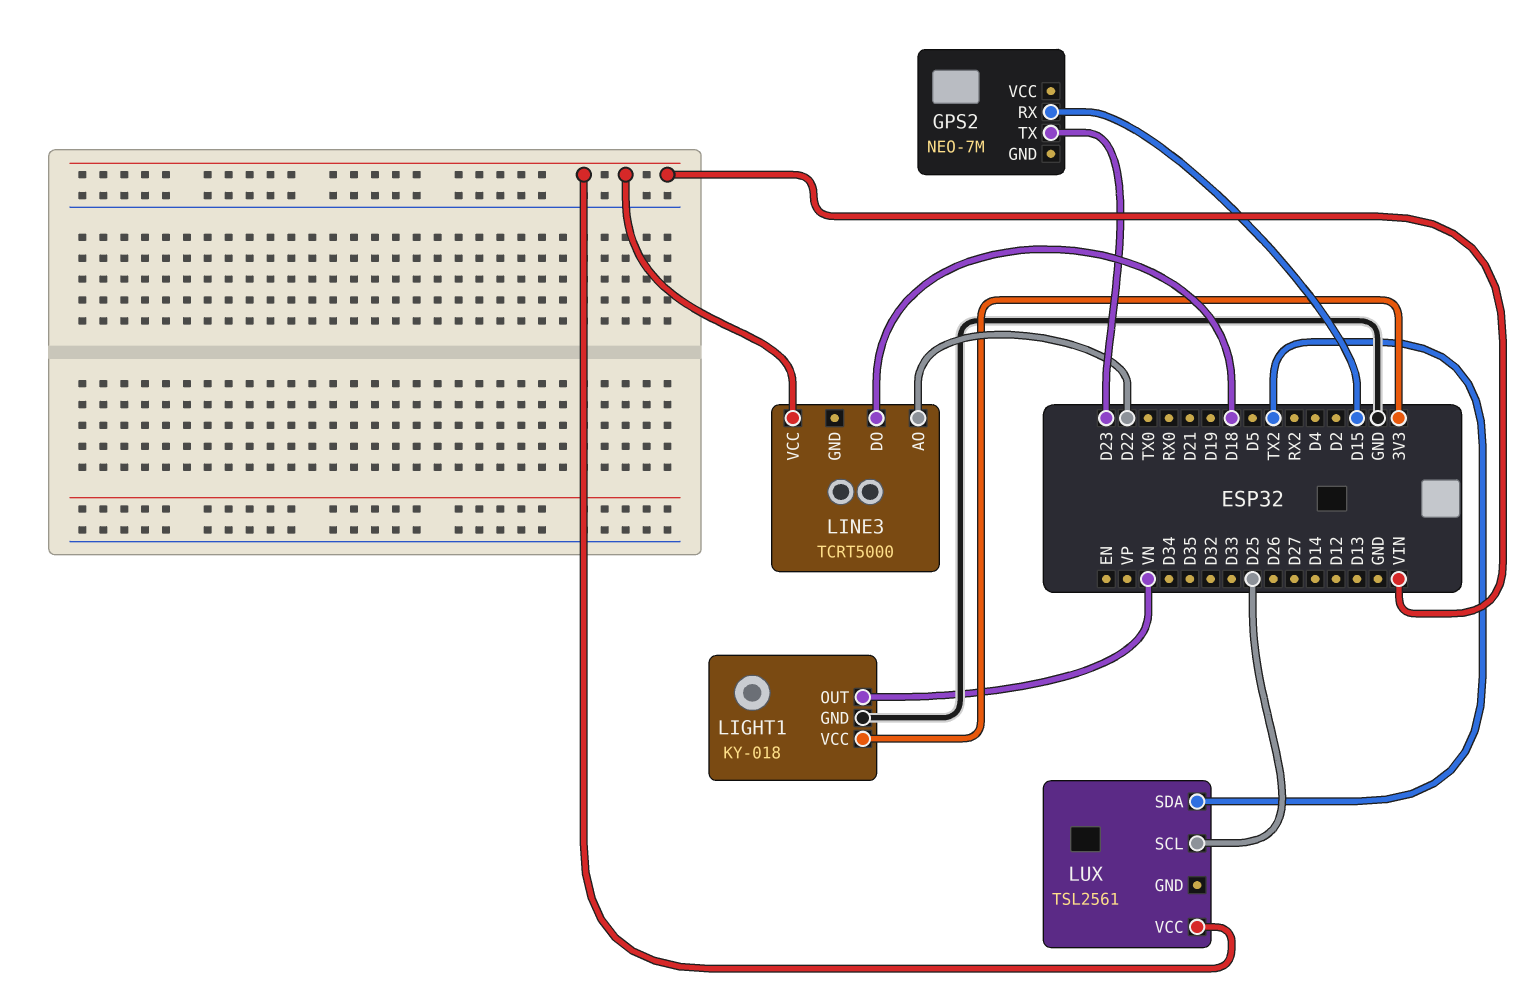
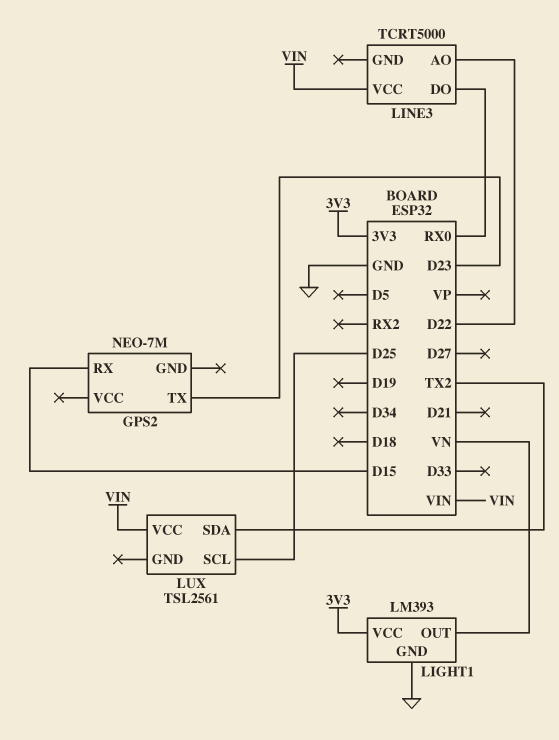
LIGHT1: KY-018 -> LM393
LINE3 pin DO: D18 -> RX0

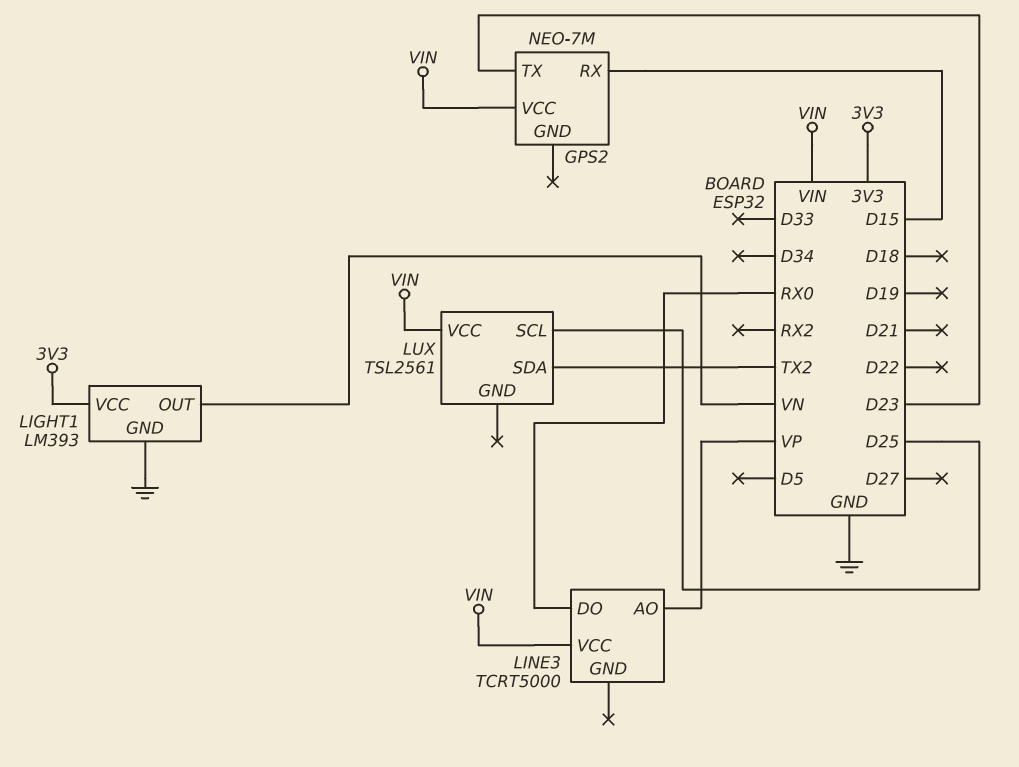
GPS2 pin VCC: none -> VIN
LINE3 pin AO: D22 -> VP

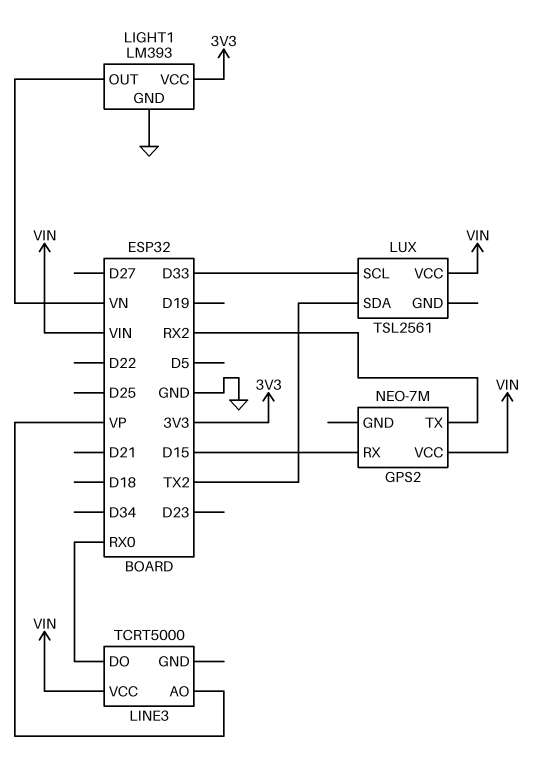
GPS2 pin TX: D23 -> RX2
LUX pin SCL: D25 -> D33

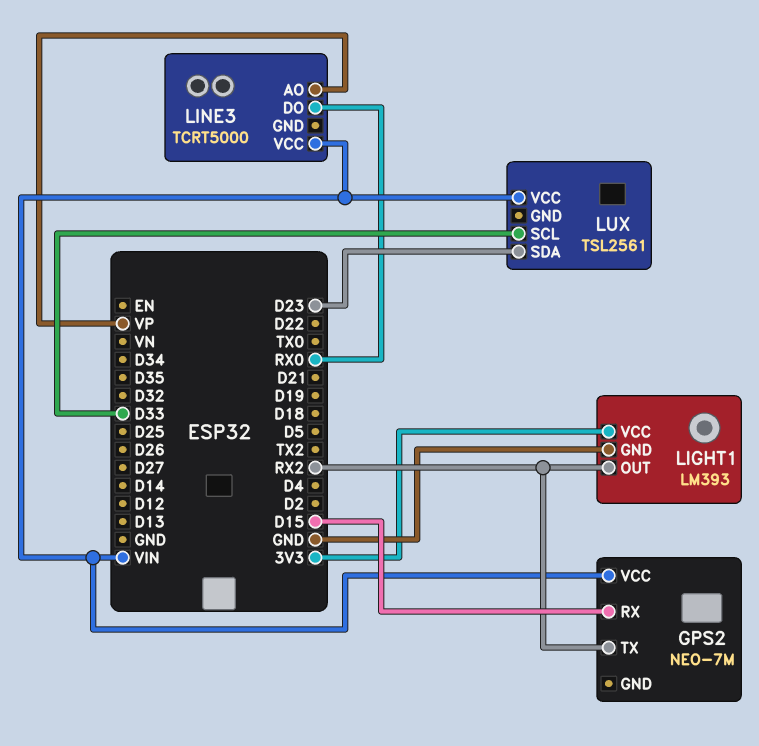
LIGHT1 pin OUT: VN -> RX2
LUX pin SDA: TX2 -> D23

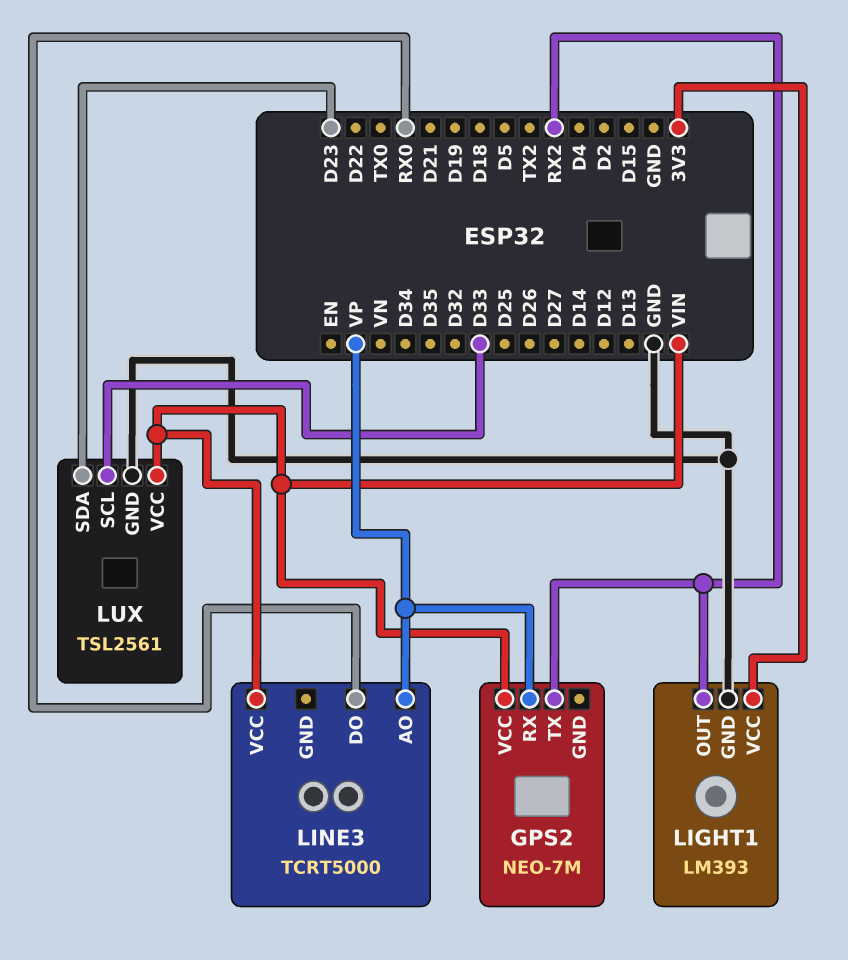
GPS2 pin RX: D15 -> VP
LUX pin GND: none -> GND

